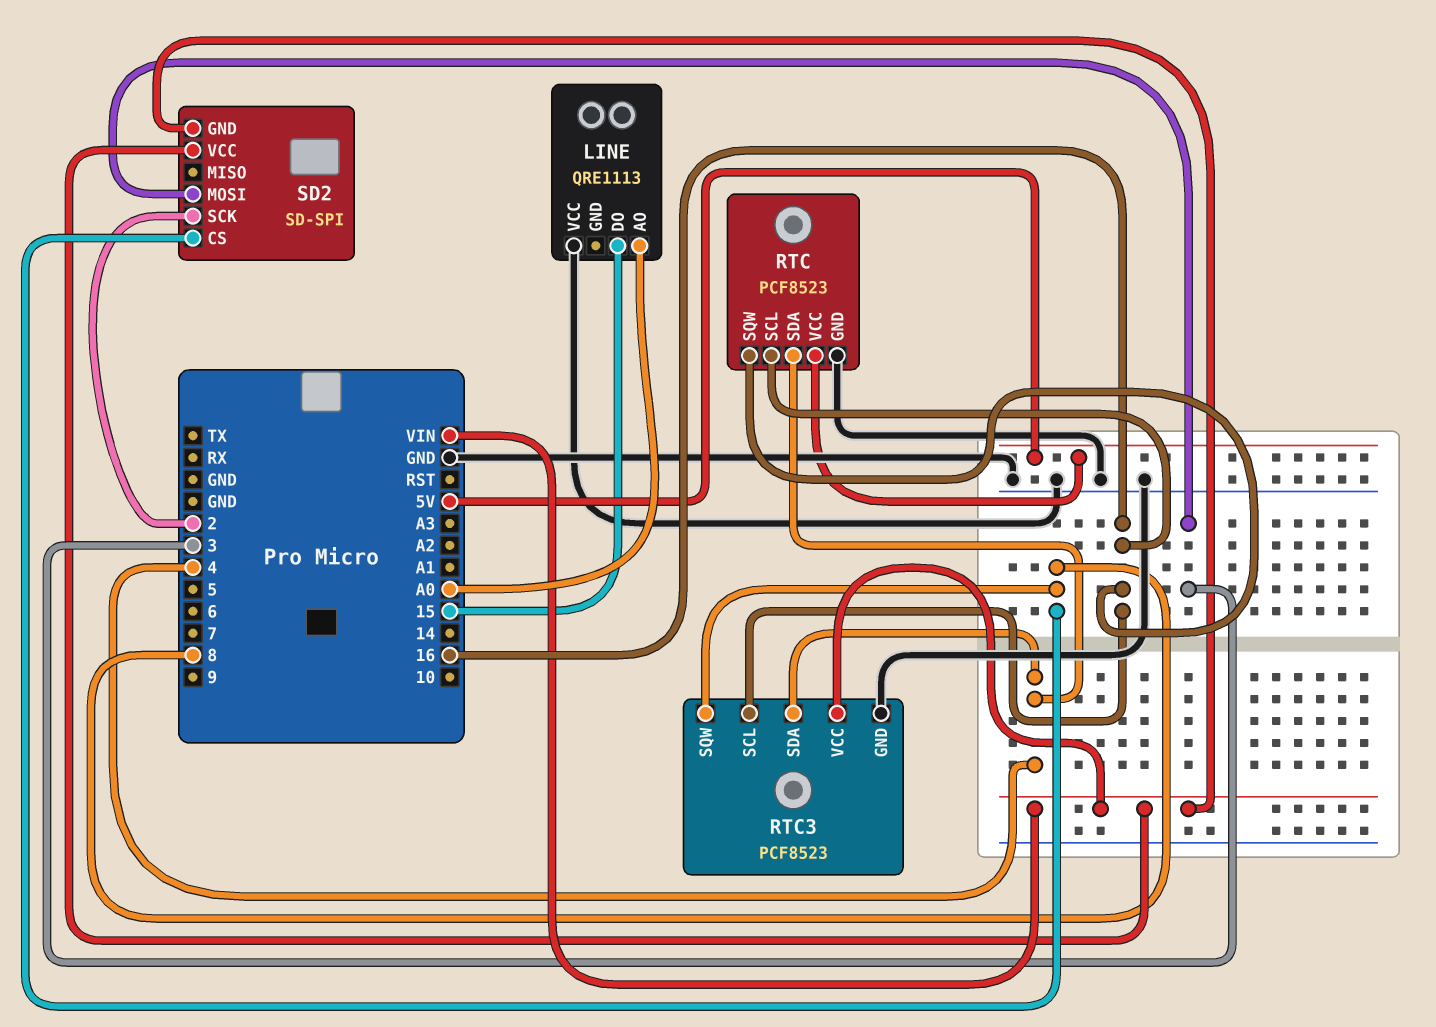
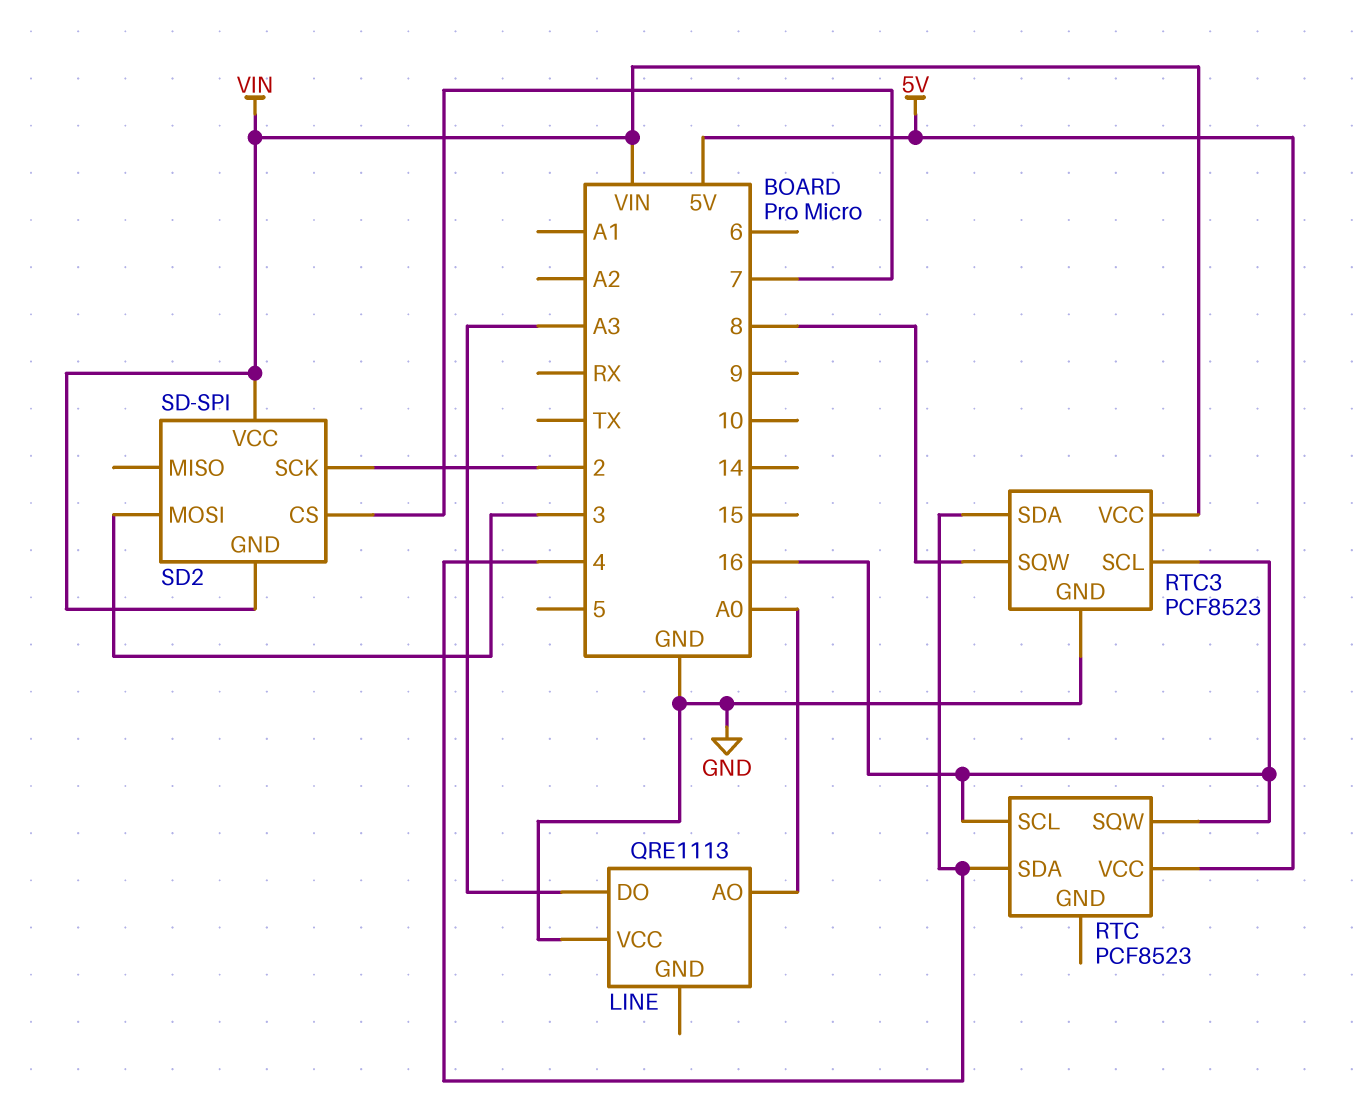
LINE pin DO: 15 -> A3
RTC pin GND: GND -> none
SD2 pin CS: 8 -> 7

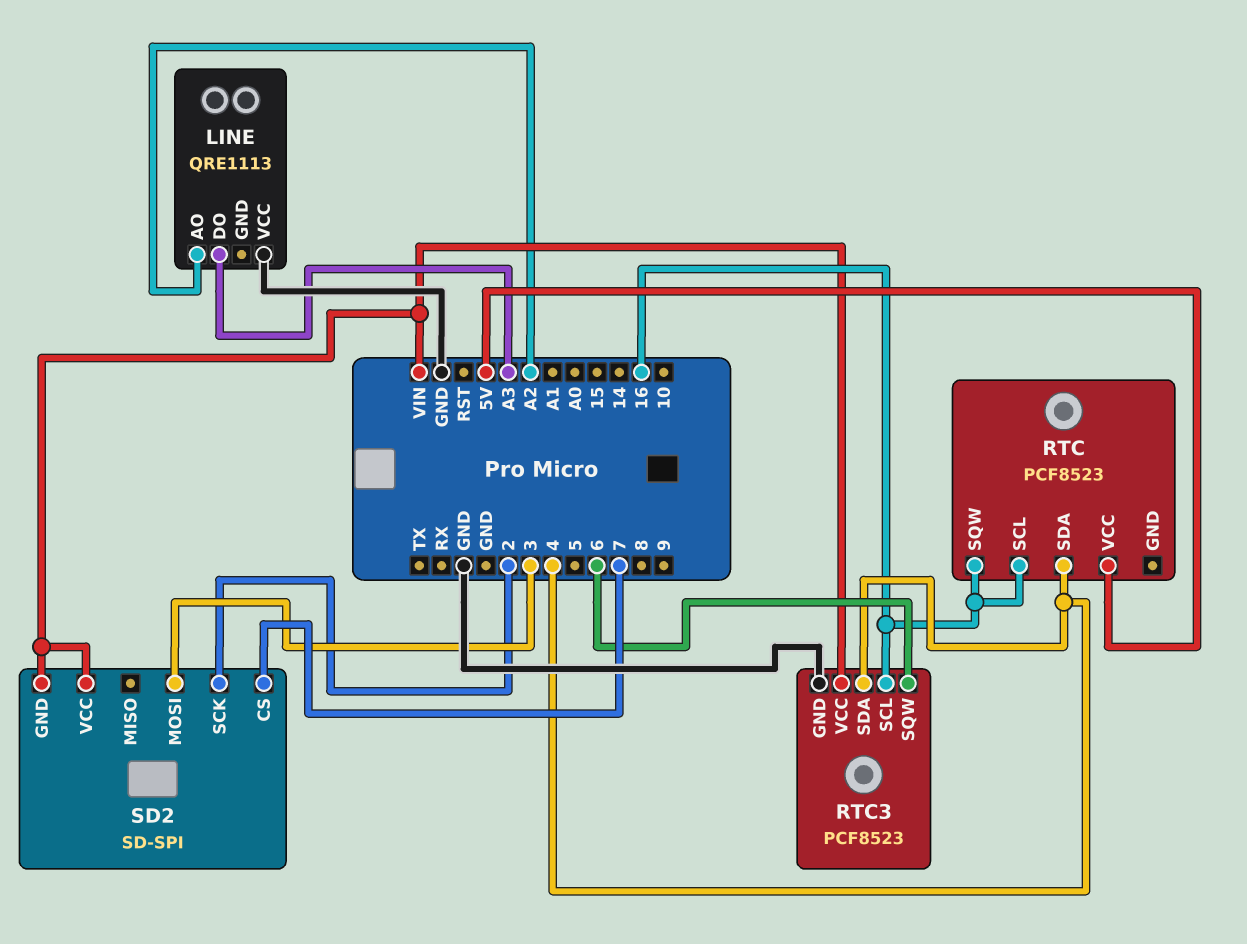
LINE pin AO: A0 -> A2
RTC3 pin SQW: 8 -> 6

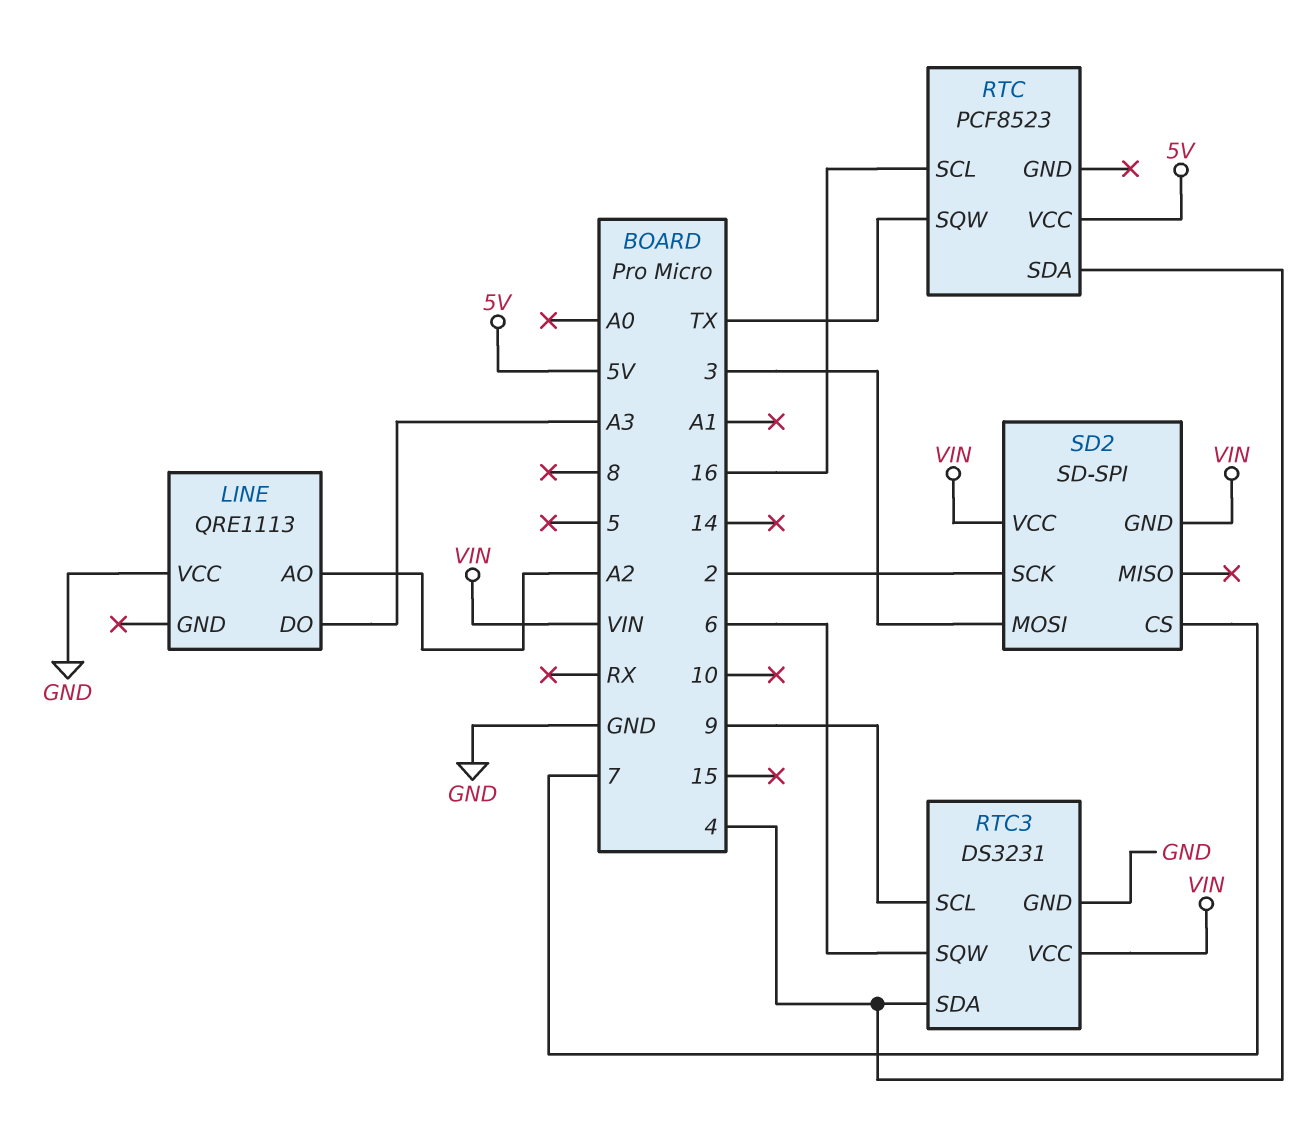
RTC pin SQW: 16 -> TX
RTC3: PCF8523 -> DS3231
RTC3 pin SCL: 16 -> 9

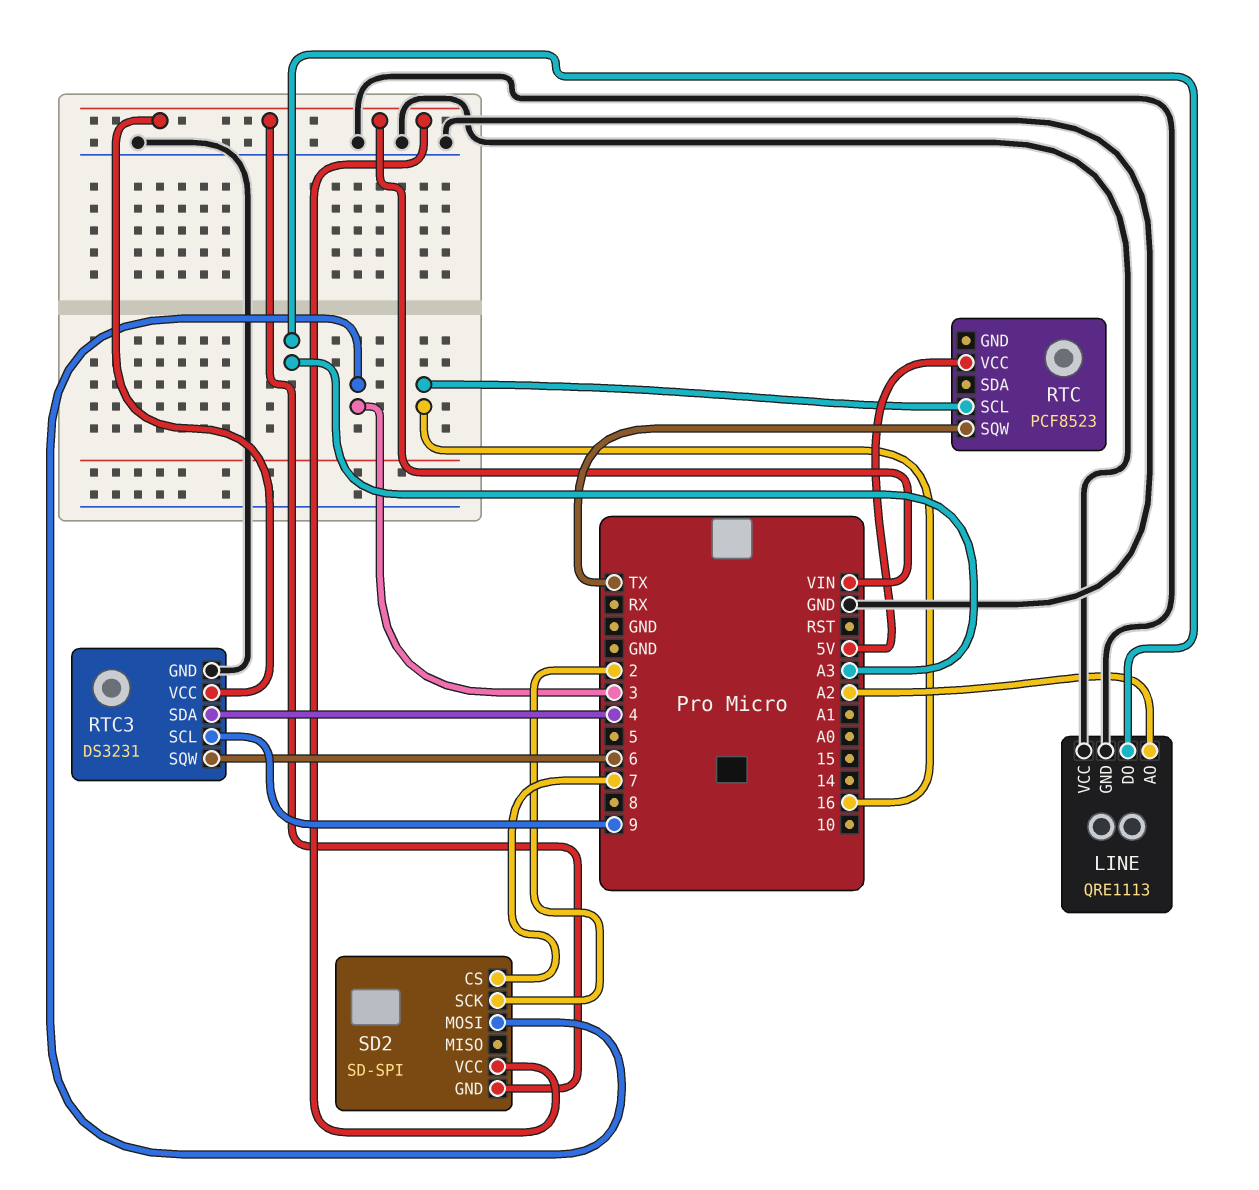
LINE pin GND: none -> GND
RTC pin SDA: 4 -> none

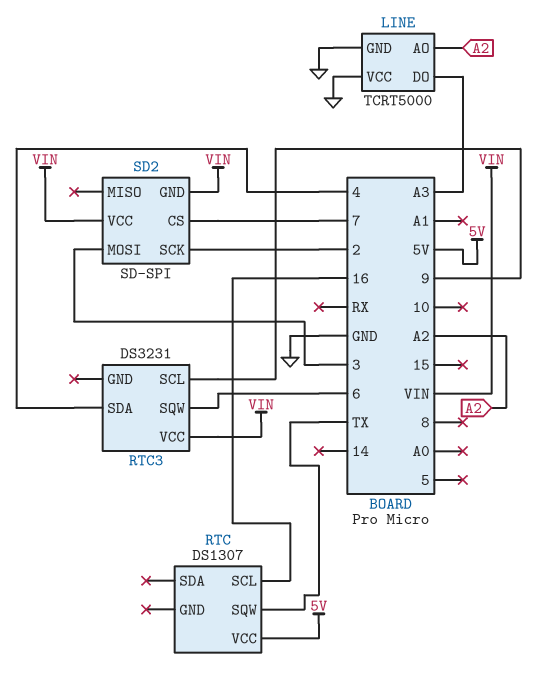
LINE: QRE1113 -> TCRT5000
RTC: PCF8523 -> DS1307
RTC3 pin GND: GND -> none

